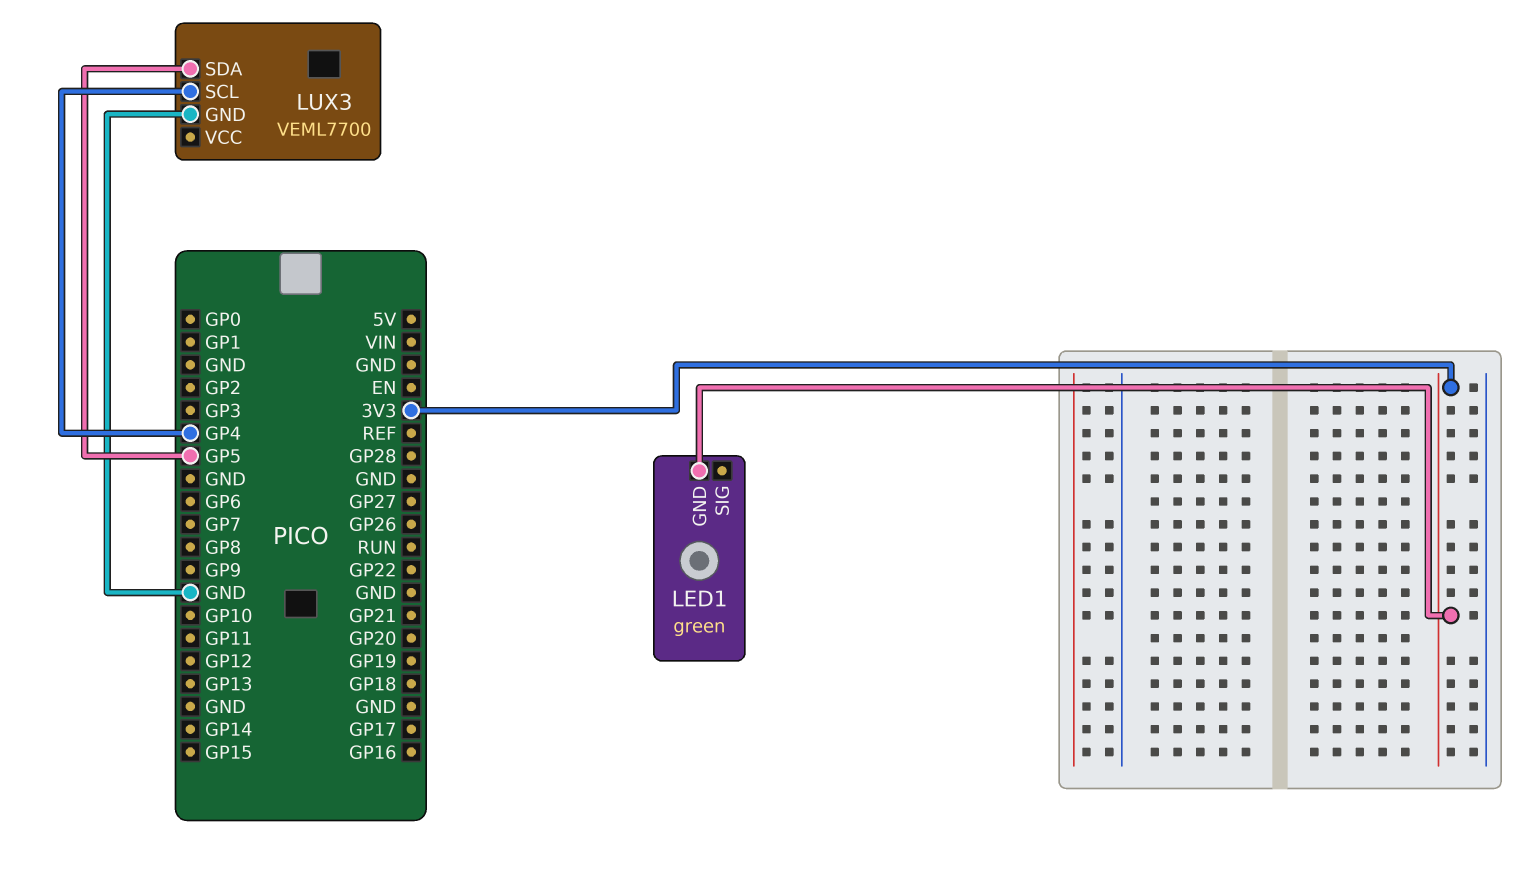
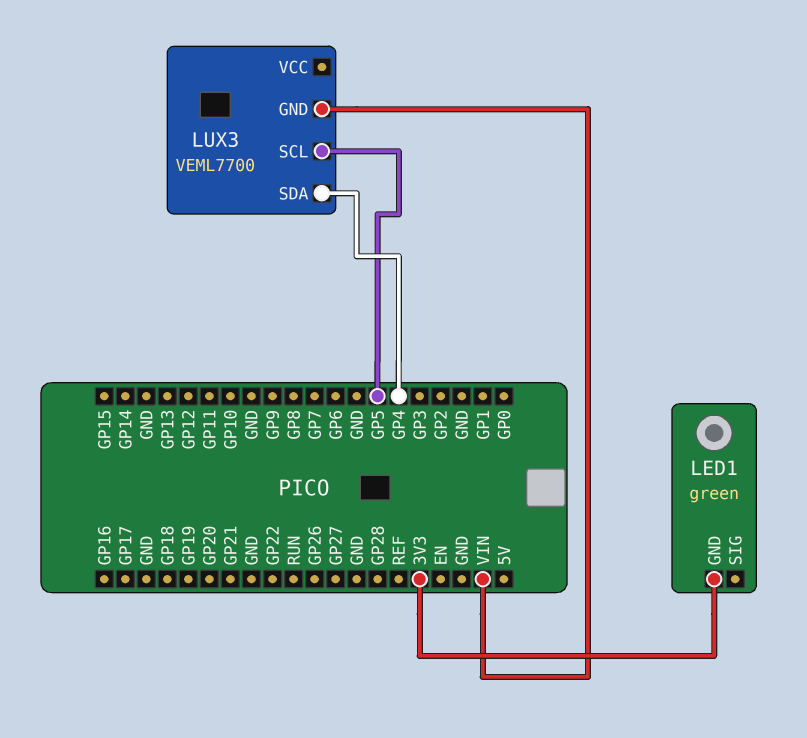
LUX3 pin GND: GND -> VIN
LUX3 pin SCL: GP4 -> GP5
LUX3 pin SDA: GP5 -> GP4

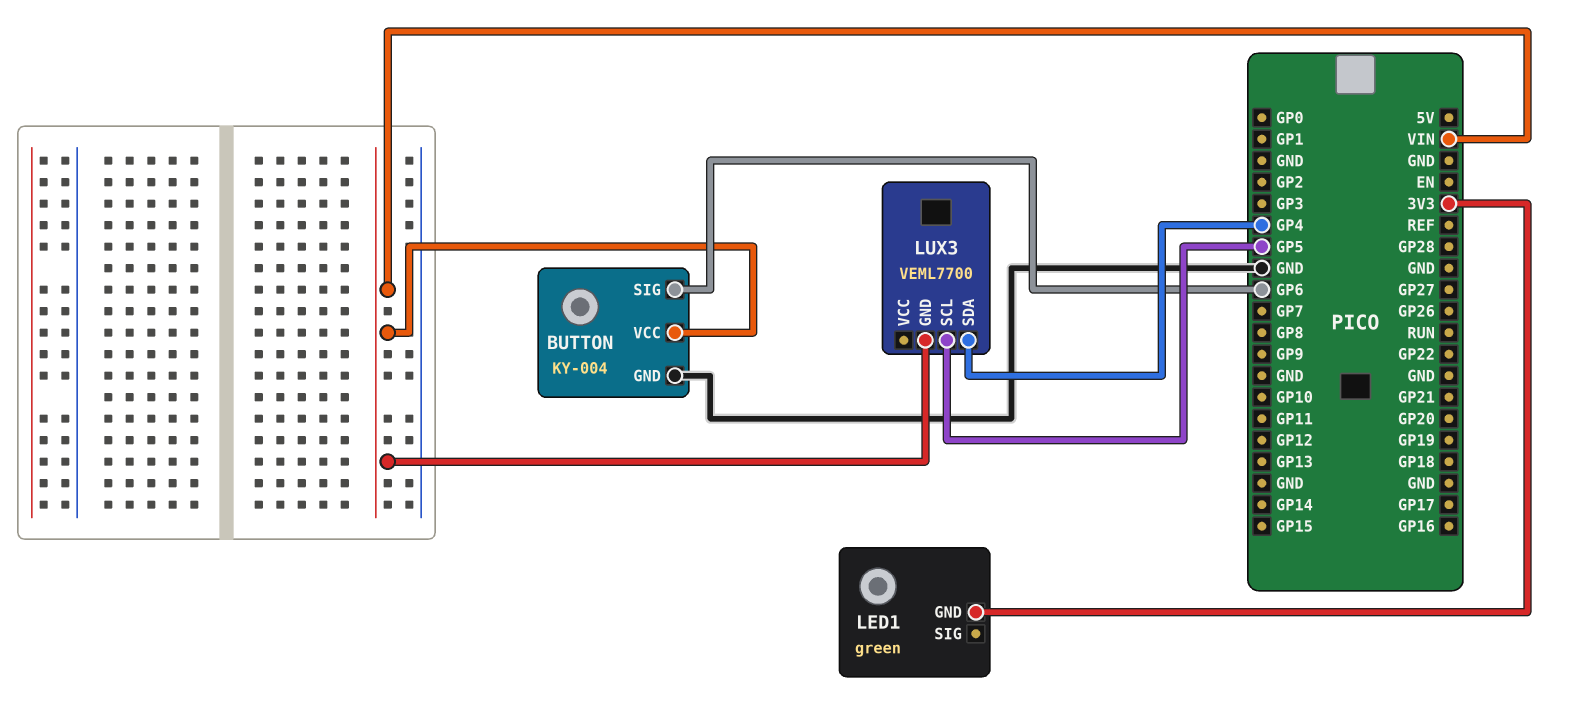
BUTTON: none -> KY-004
BUTTON pin GND: none -> GND
BUTTON pin SIG: none -> GP6
BUTTON pin VCC: none -> VIN

